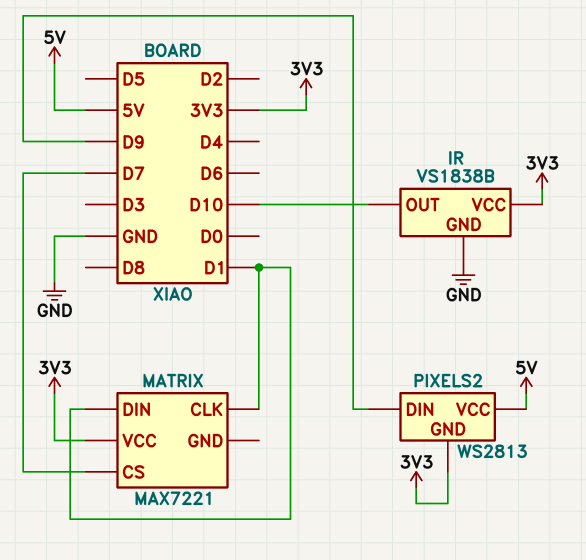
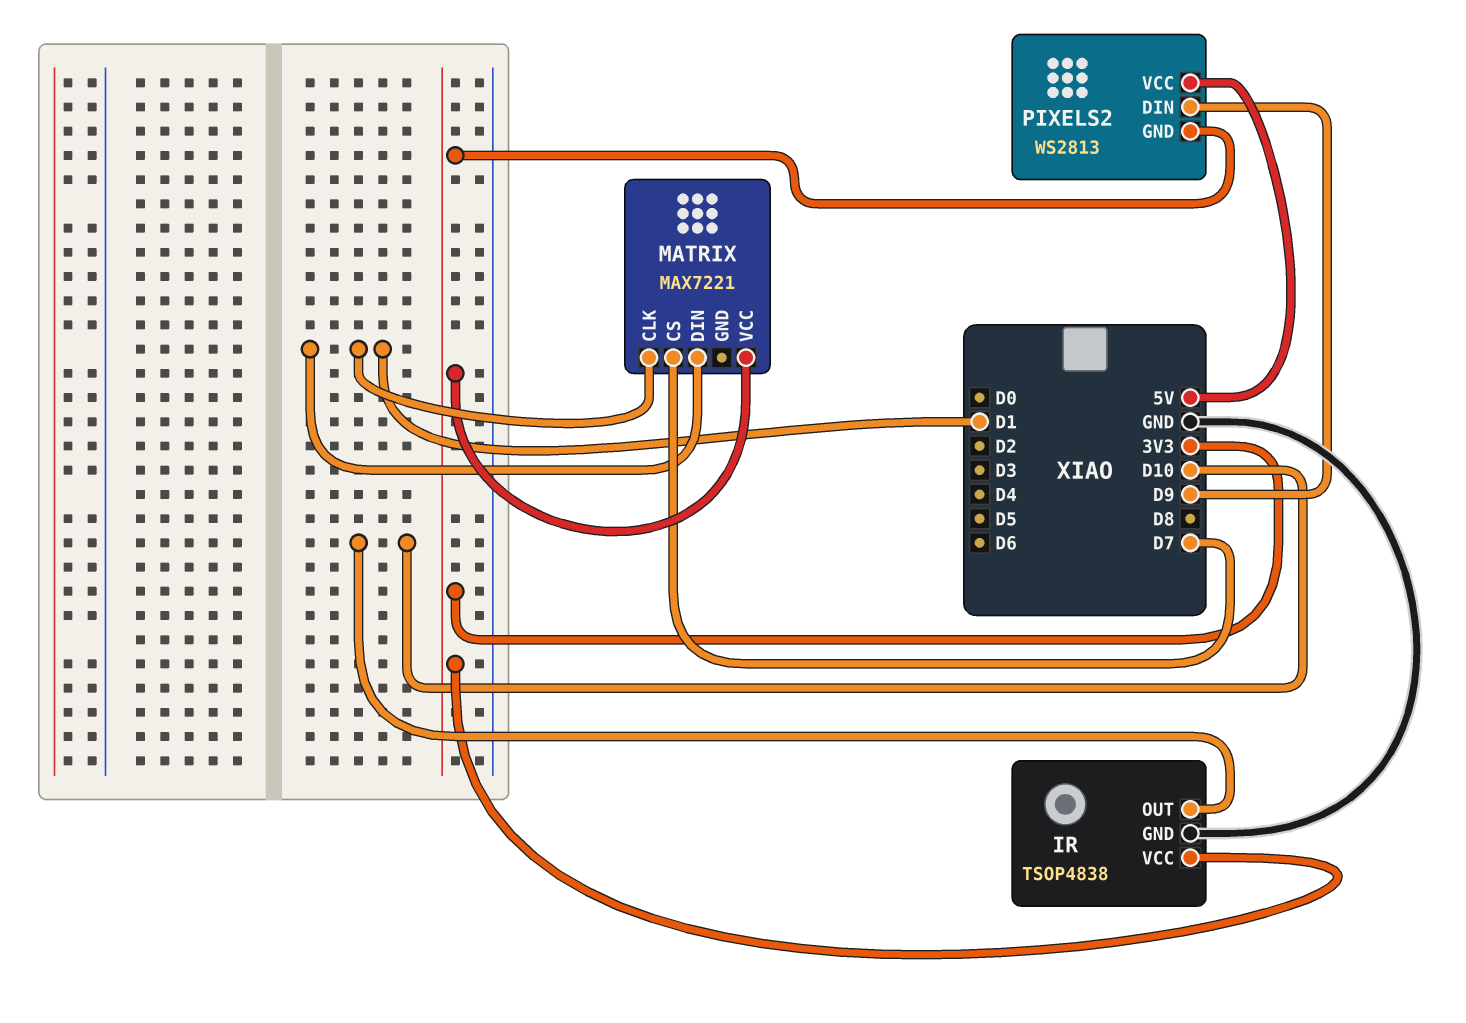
IR: VS1838B -> TSOP4838

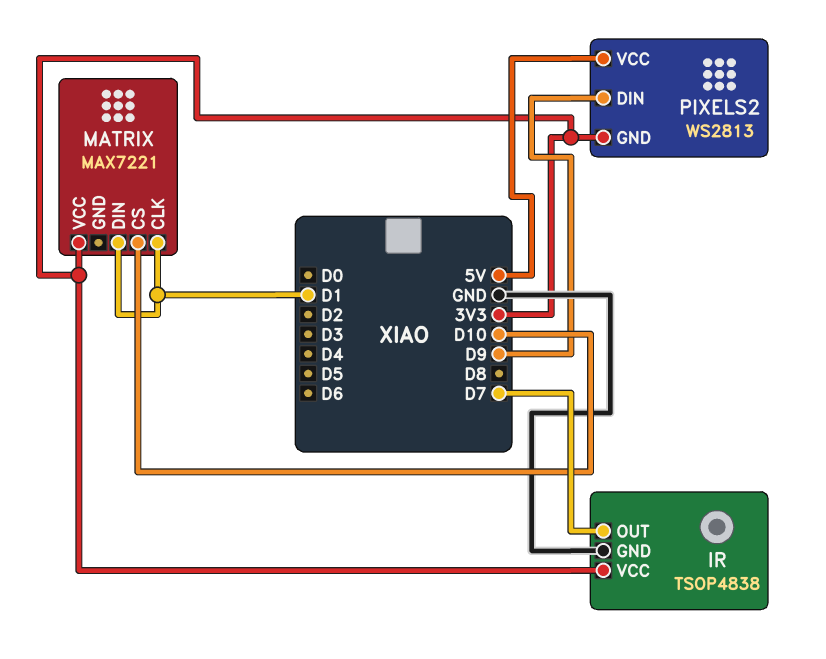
IR pin OUT: D10 -> D7
MATRIX pin CS: D7 -> D10

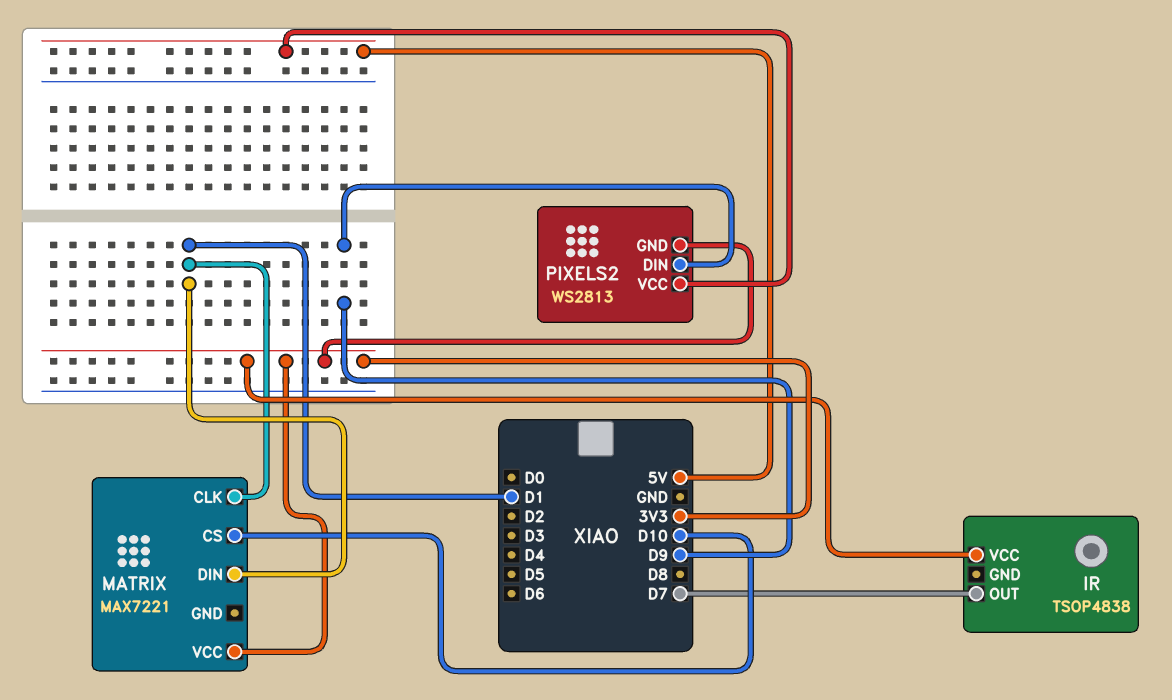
IR pin GND: GND -> none

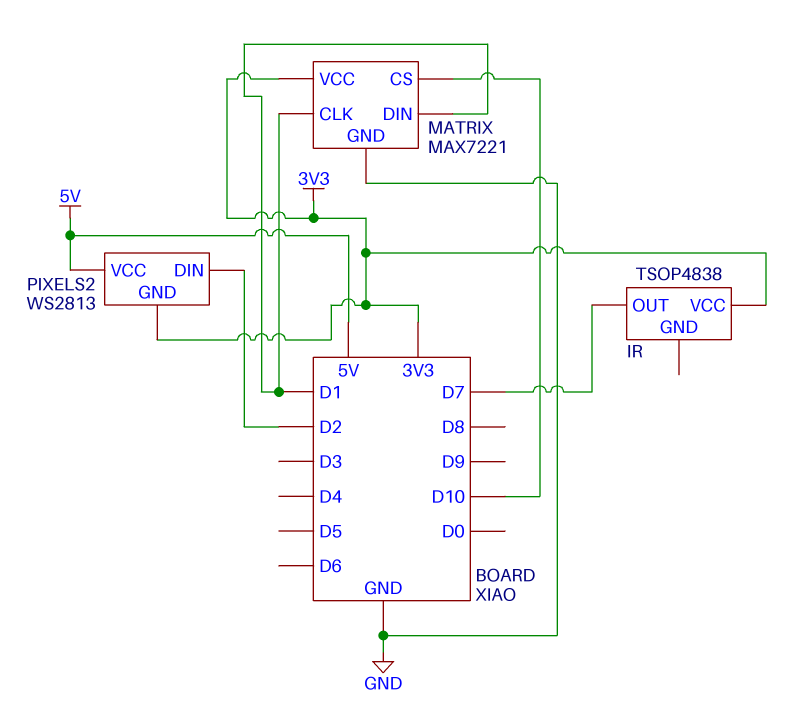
MATRIX pin GND: none -> GND
PIXELS2 pin DIN: D9 -> D2

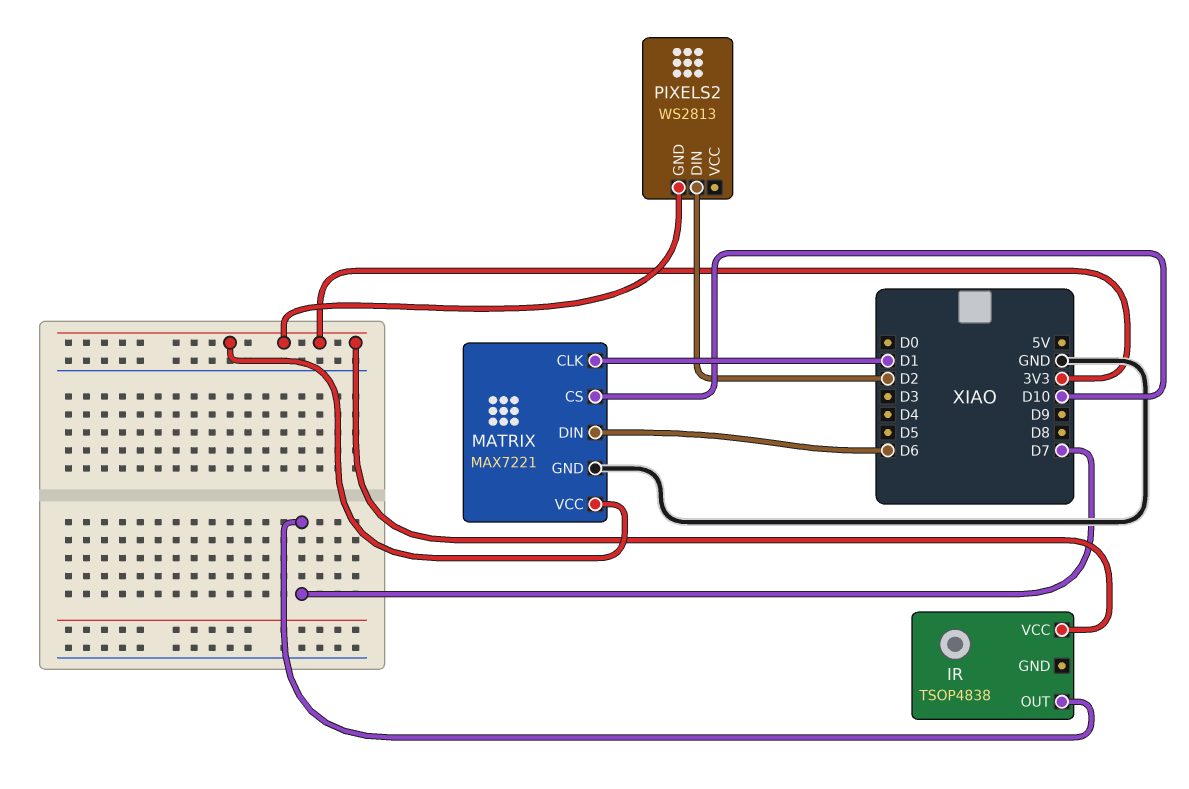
MATRIX pin DIN: D1 -> D6
PIXELS2 pin VCC: 5V -> none

